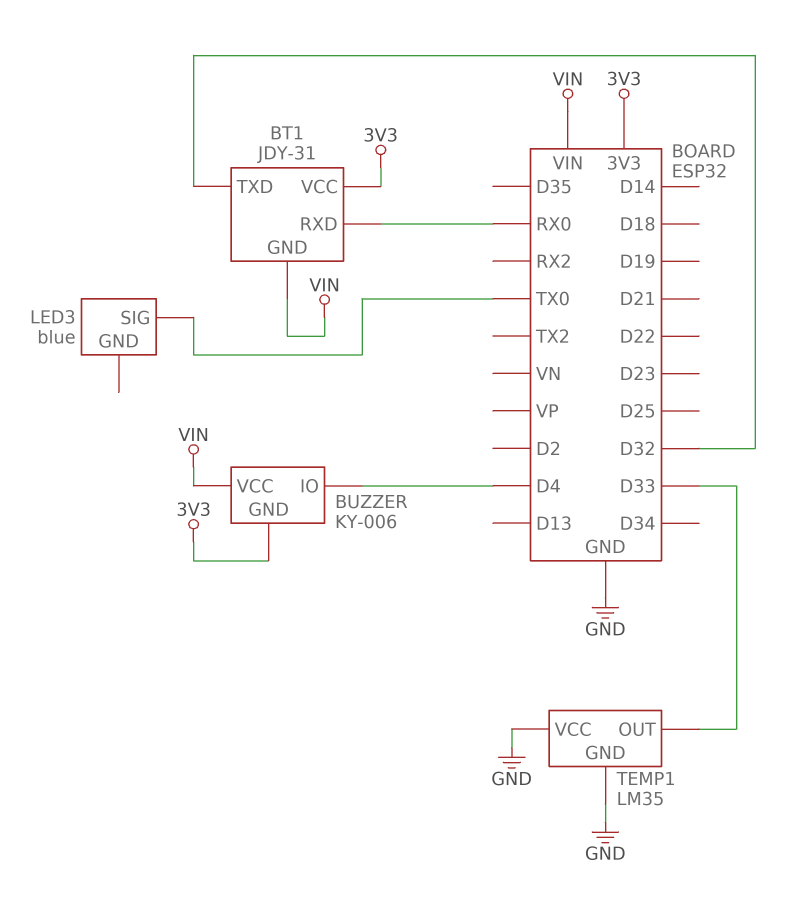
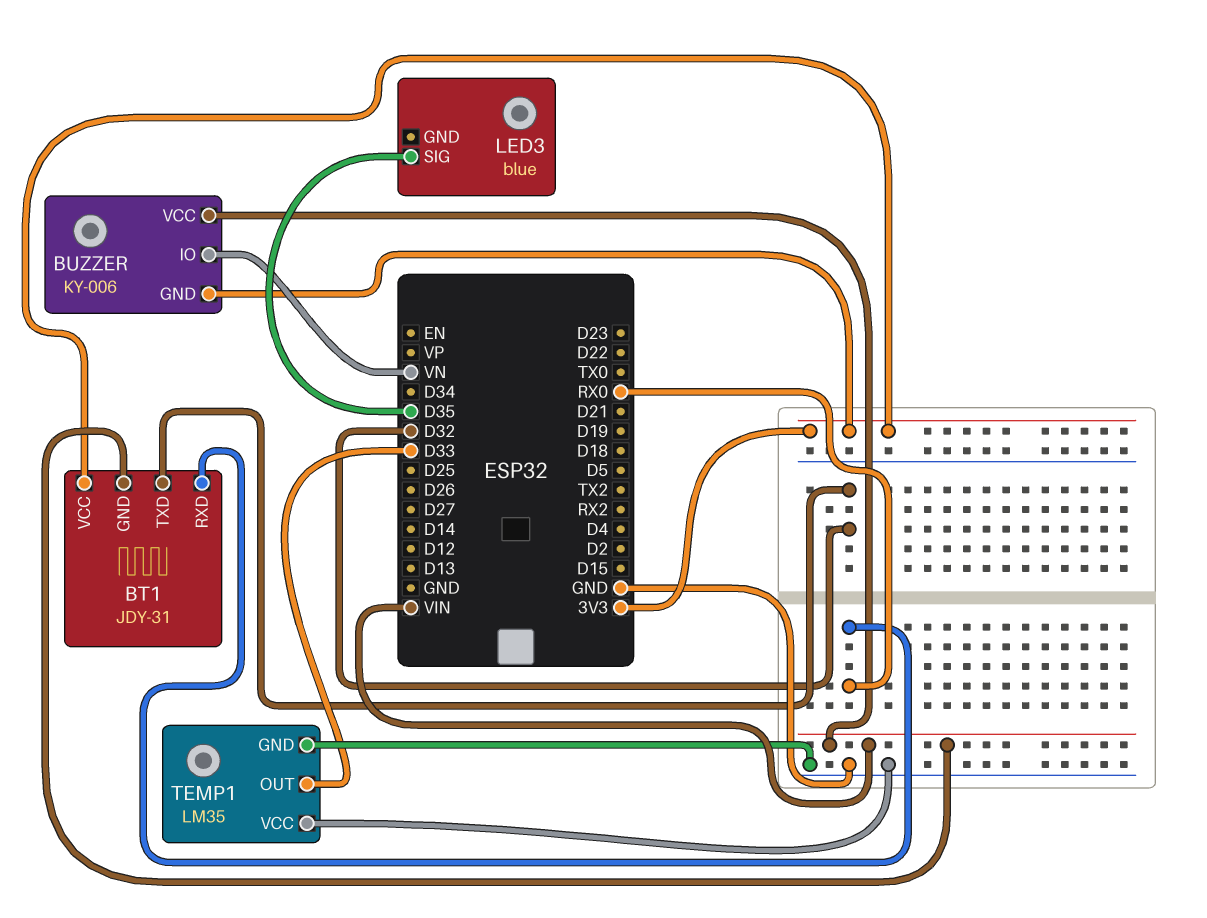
BUZZER pin IO: D4 -> VN
LED3 pin SIG: TX0 -> D35

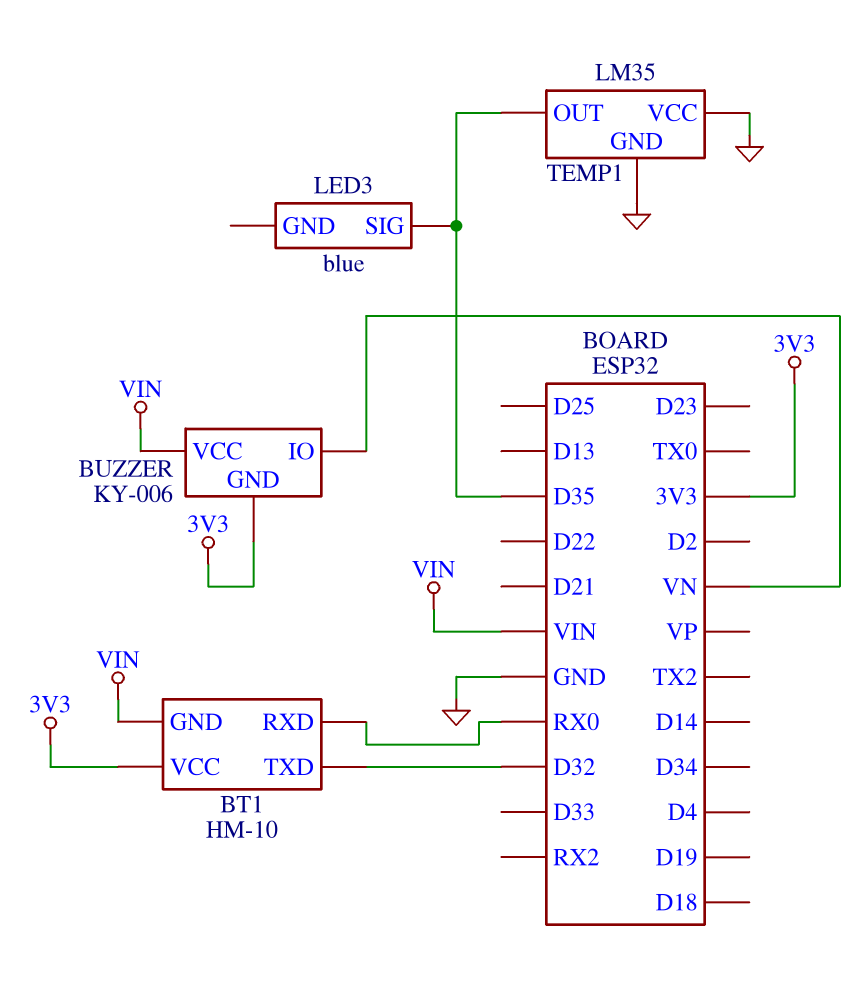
BT1: JDY-31 -> HM-10
TEMP1 pin OUT: D33 -> D35

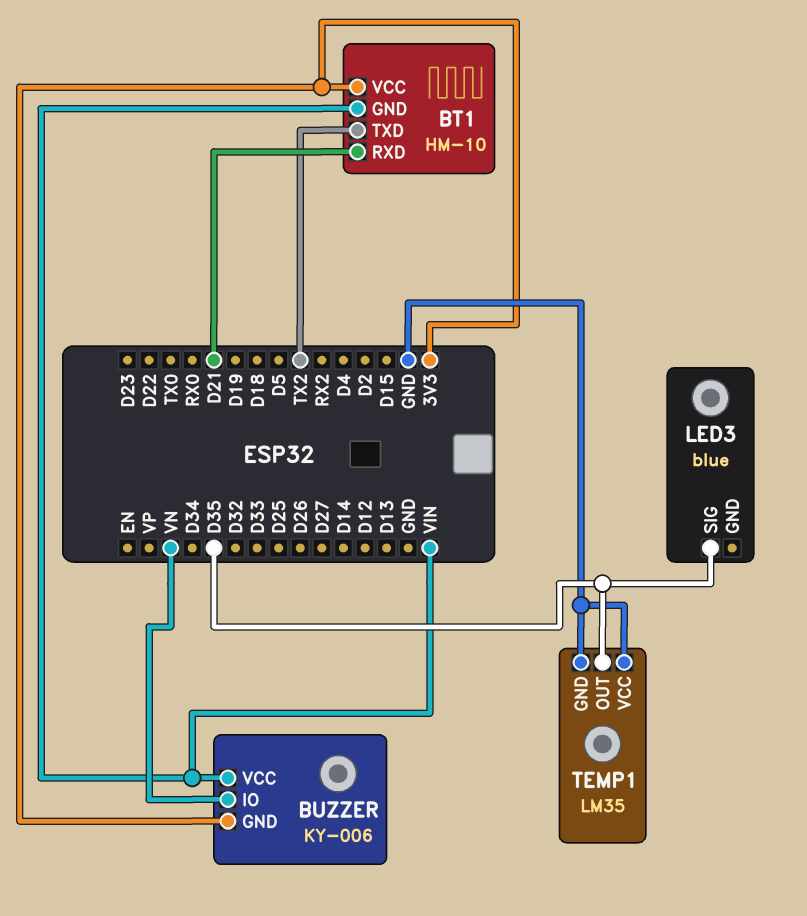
BT1 pin RXD: RX0 -> D21
BT1 pin TXD: D32 -> TX2

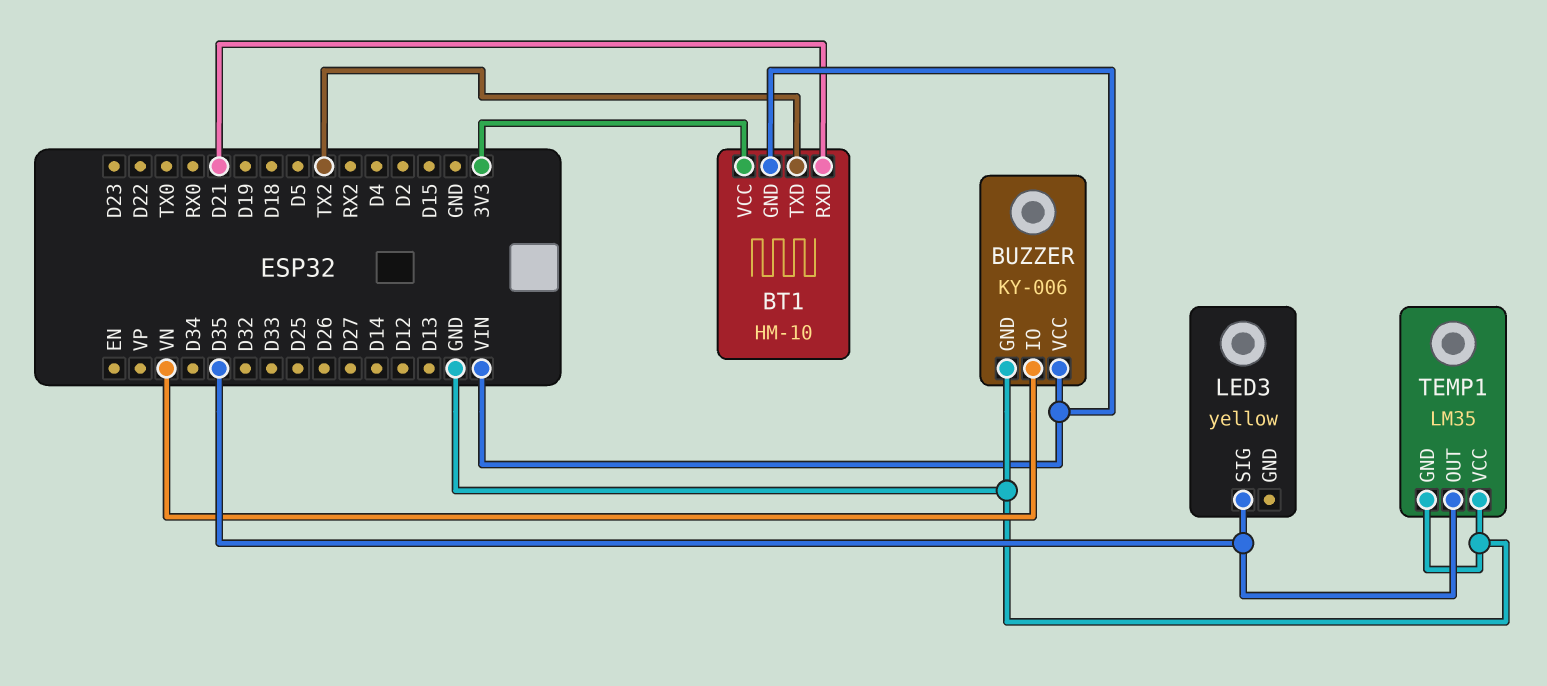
BUZZER pin GND: 3V3 -> GND
LED3: blue -> yellow

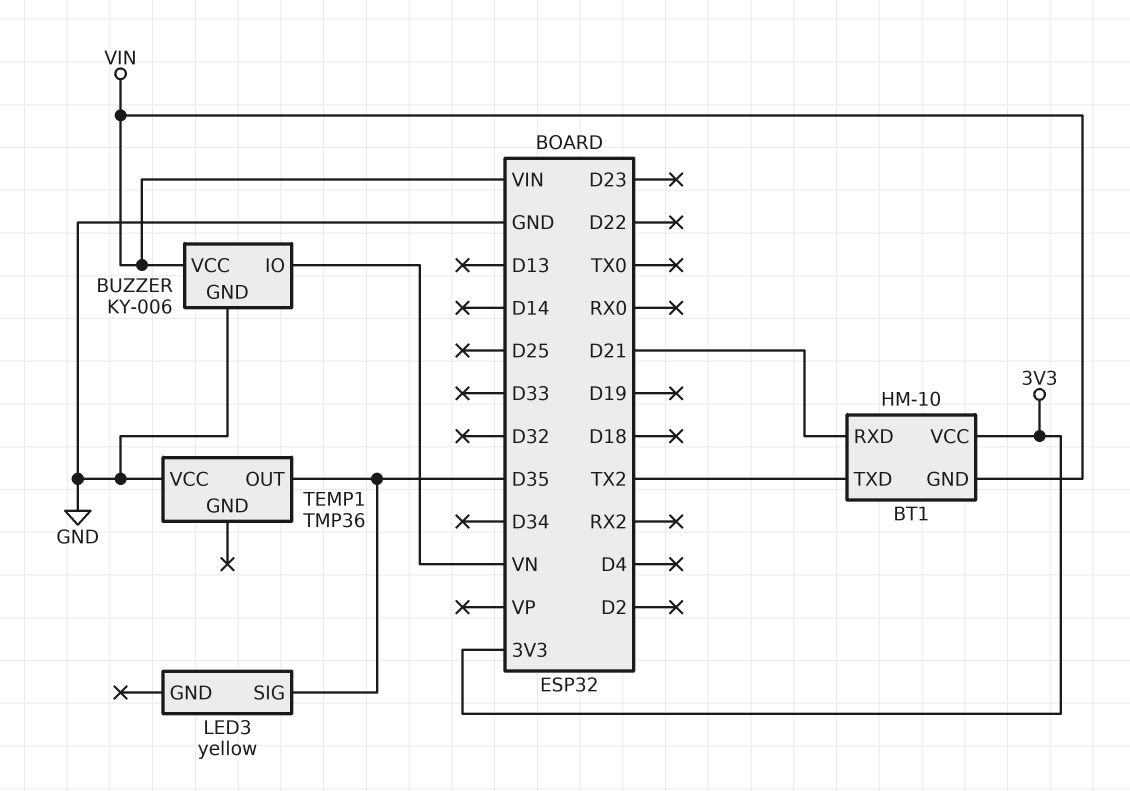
TEMP1: LM35 -> TMP36
TEMP1 pin GND: GND -> none

